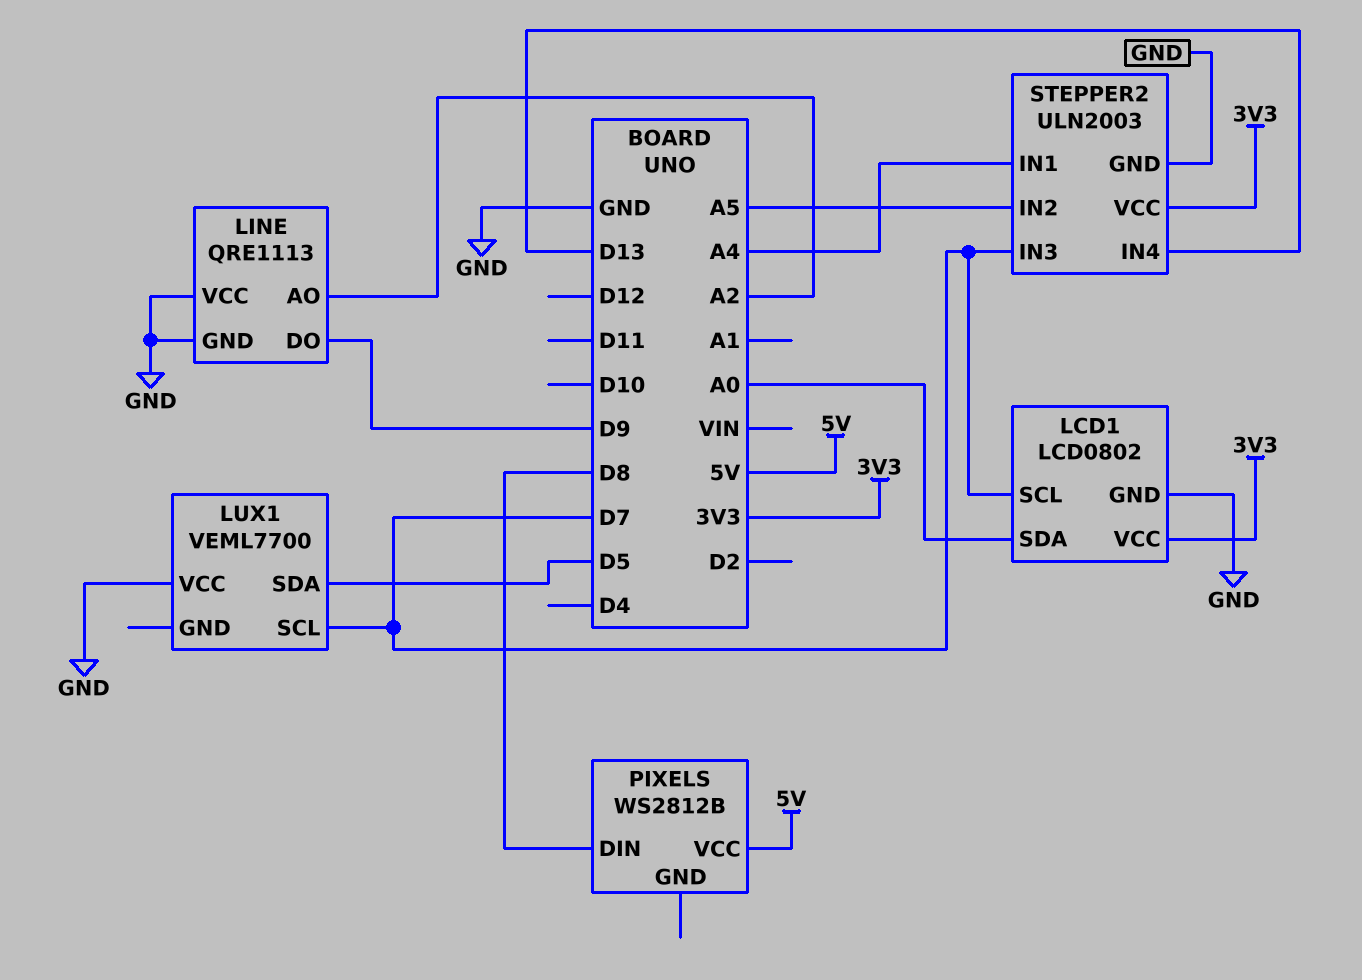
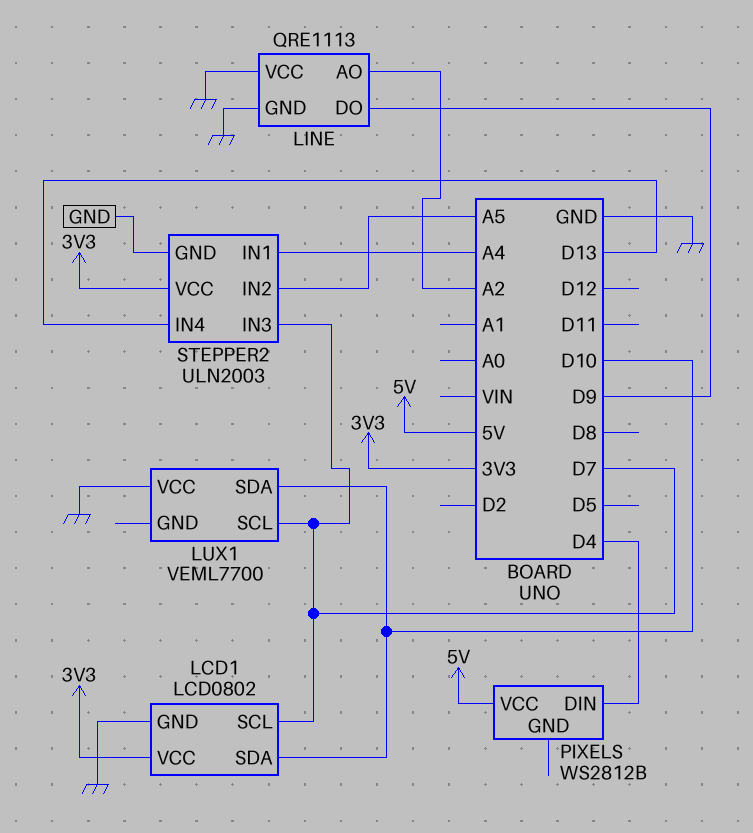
LCD1 pin SDA: A0 -> D10
LUX1 pin SDA: D5 -> D10
PIXELS pin DIN: D8 -> D4

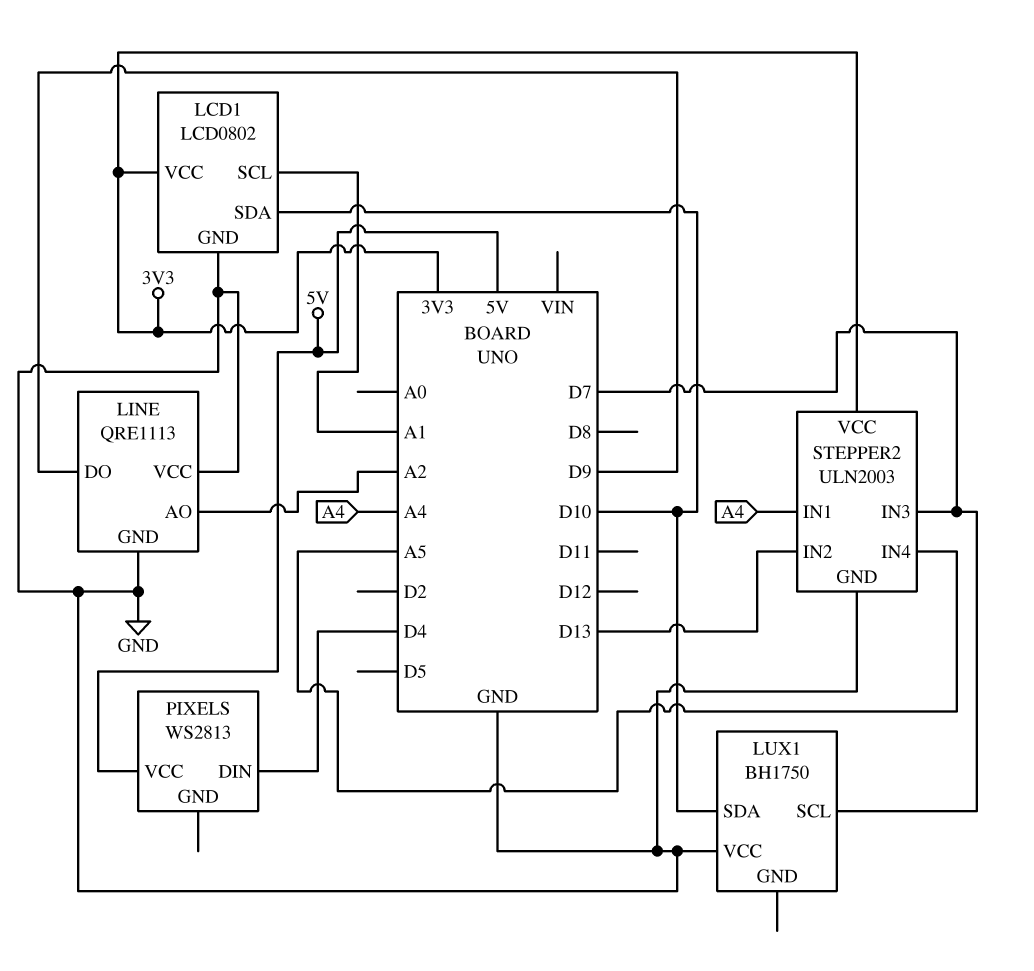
LCD1 pin SCL: D7 -> A1
LUX1: VEML7700 -> BH1750
PIXELS: WS2812B -> WS2813
STEPPER2 pin IN2: A5 -> D13
STEPPER2 pin IN4: D13 -> A5

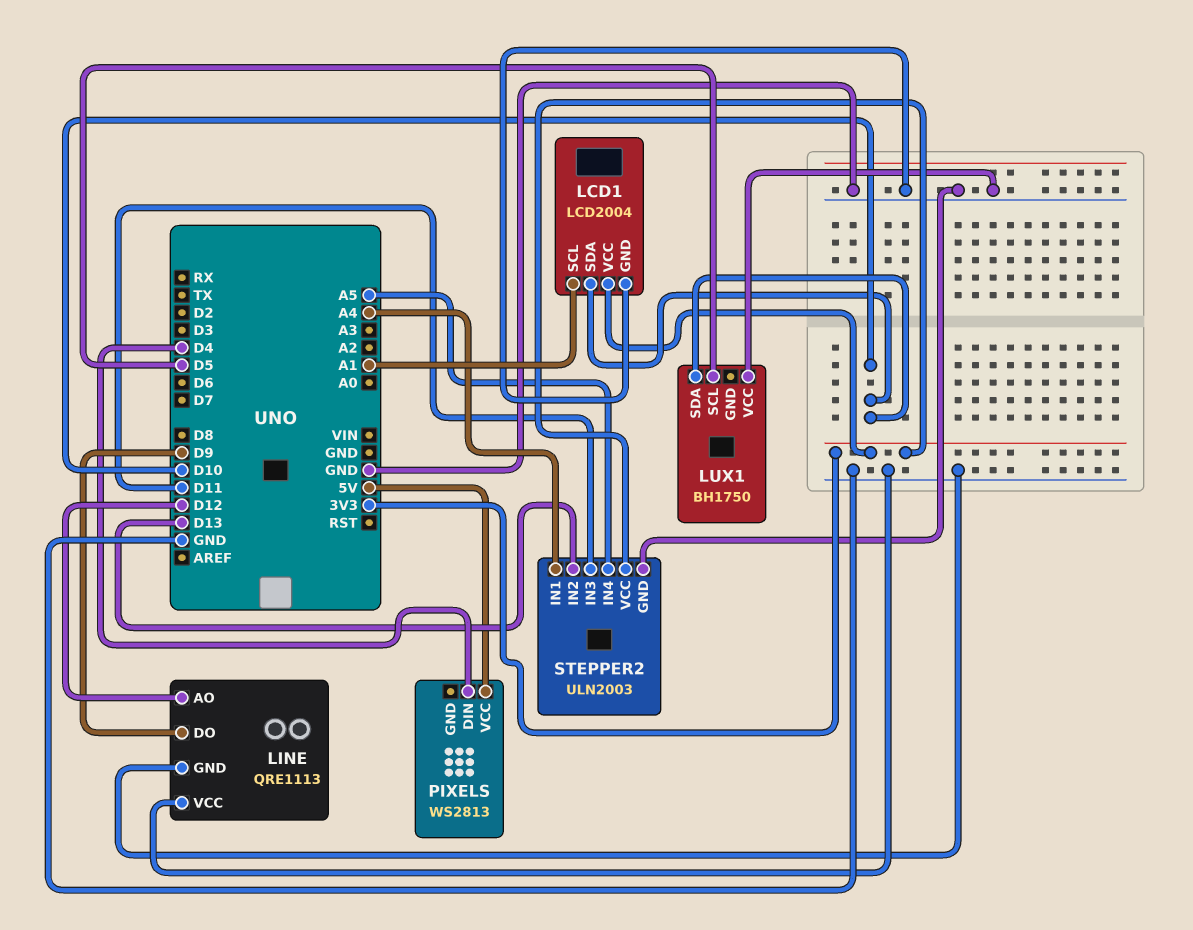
LCD1: LCD0802 -> LCD2004
LINE pin AO: A2 -> D12
LUX1 pin SCL: D7 -> D5
STEPPER2 pin IN3: D7 -> D11

